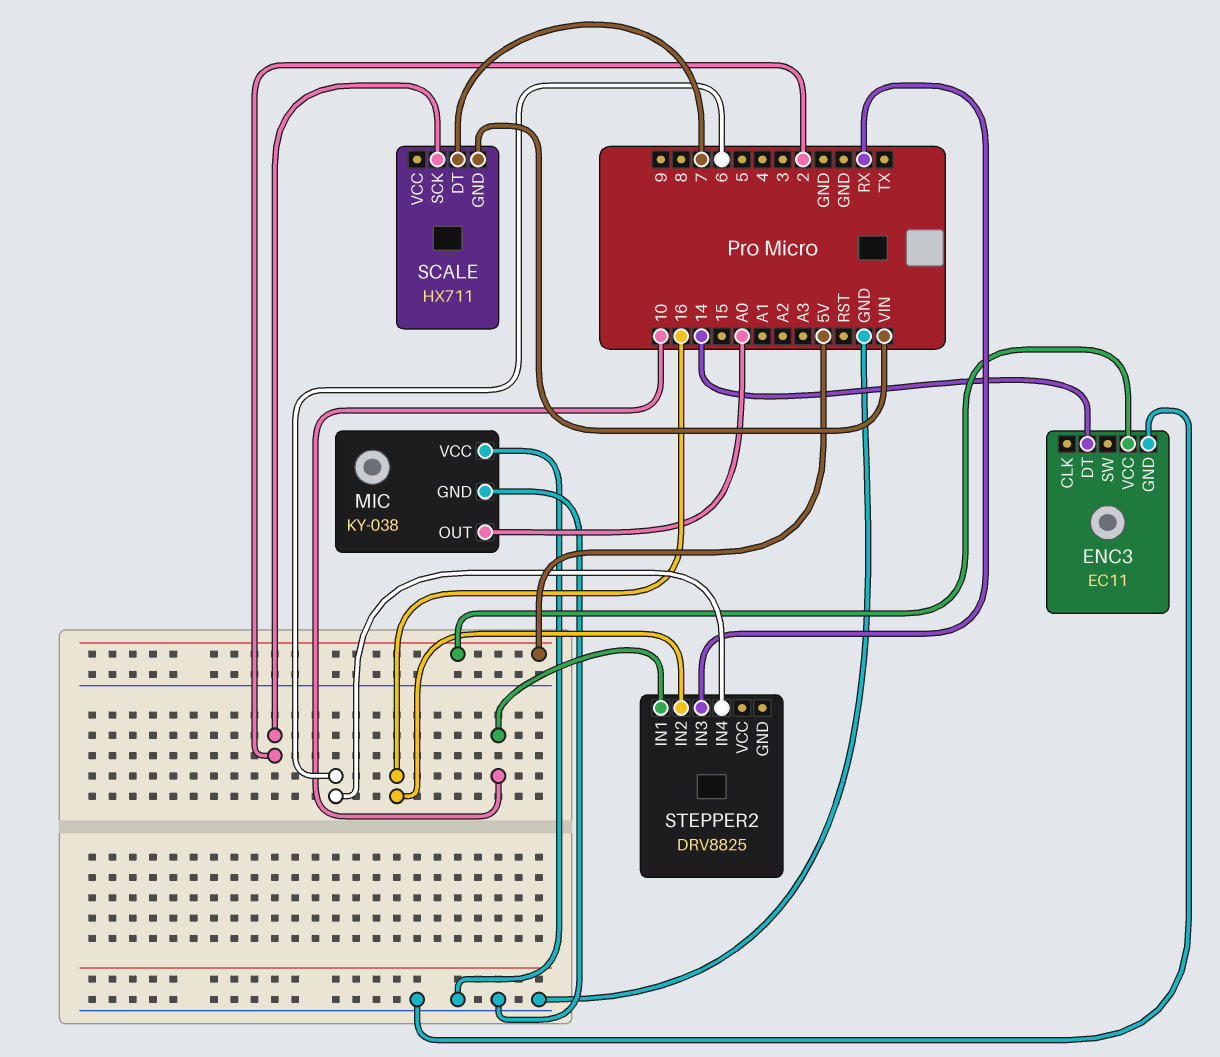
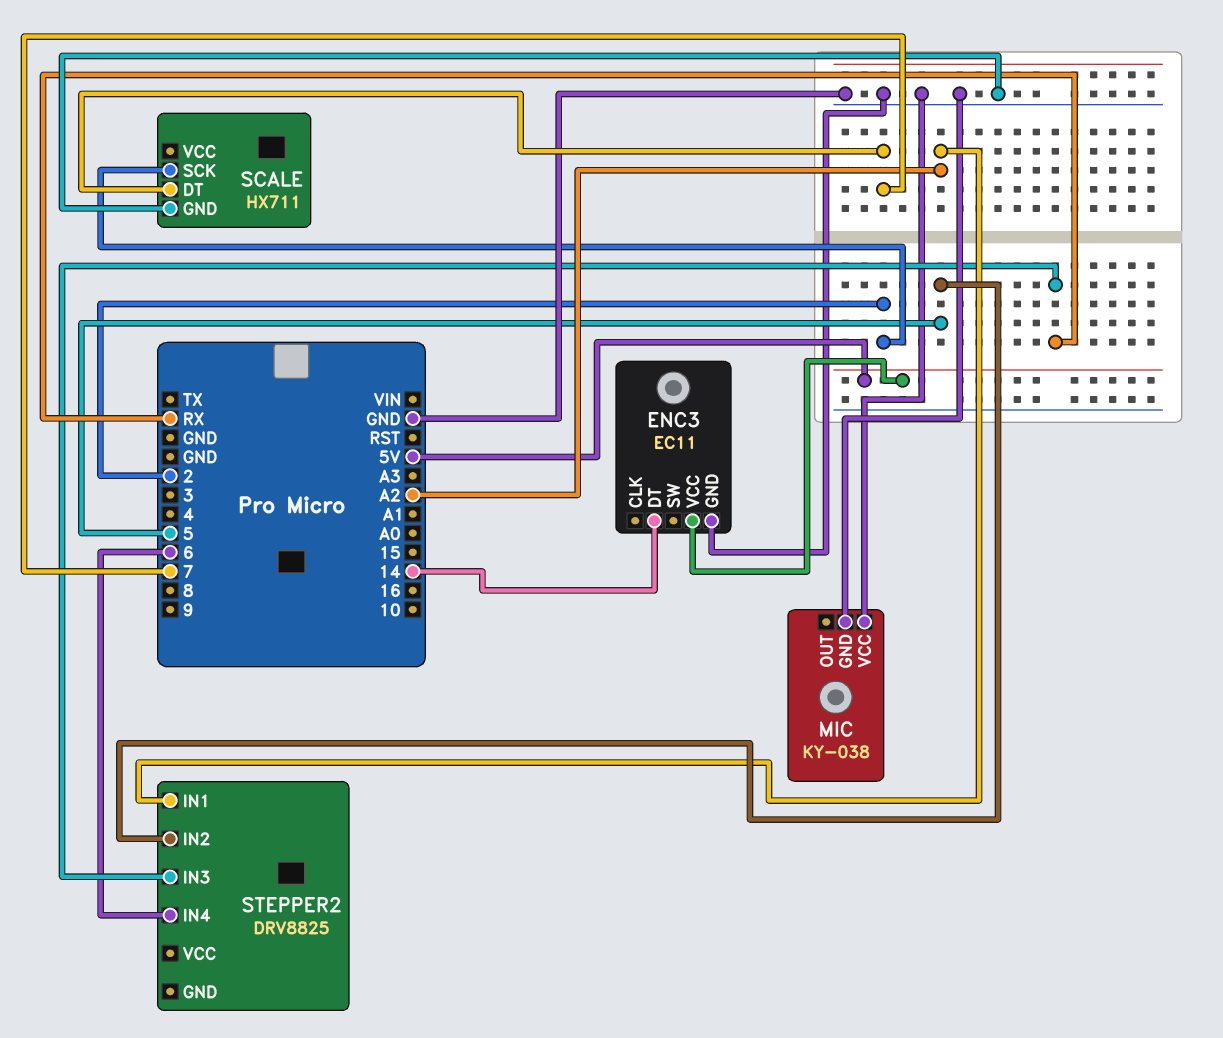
MIC pin OUT: A0 -> none
SCALE pin GND: VIN -> GND
STEPPER2 pin IN1: 10 -> A2
STEPPER2 pin IN2: 16 -> 5

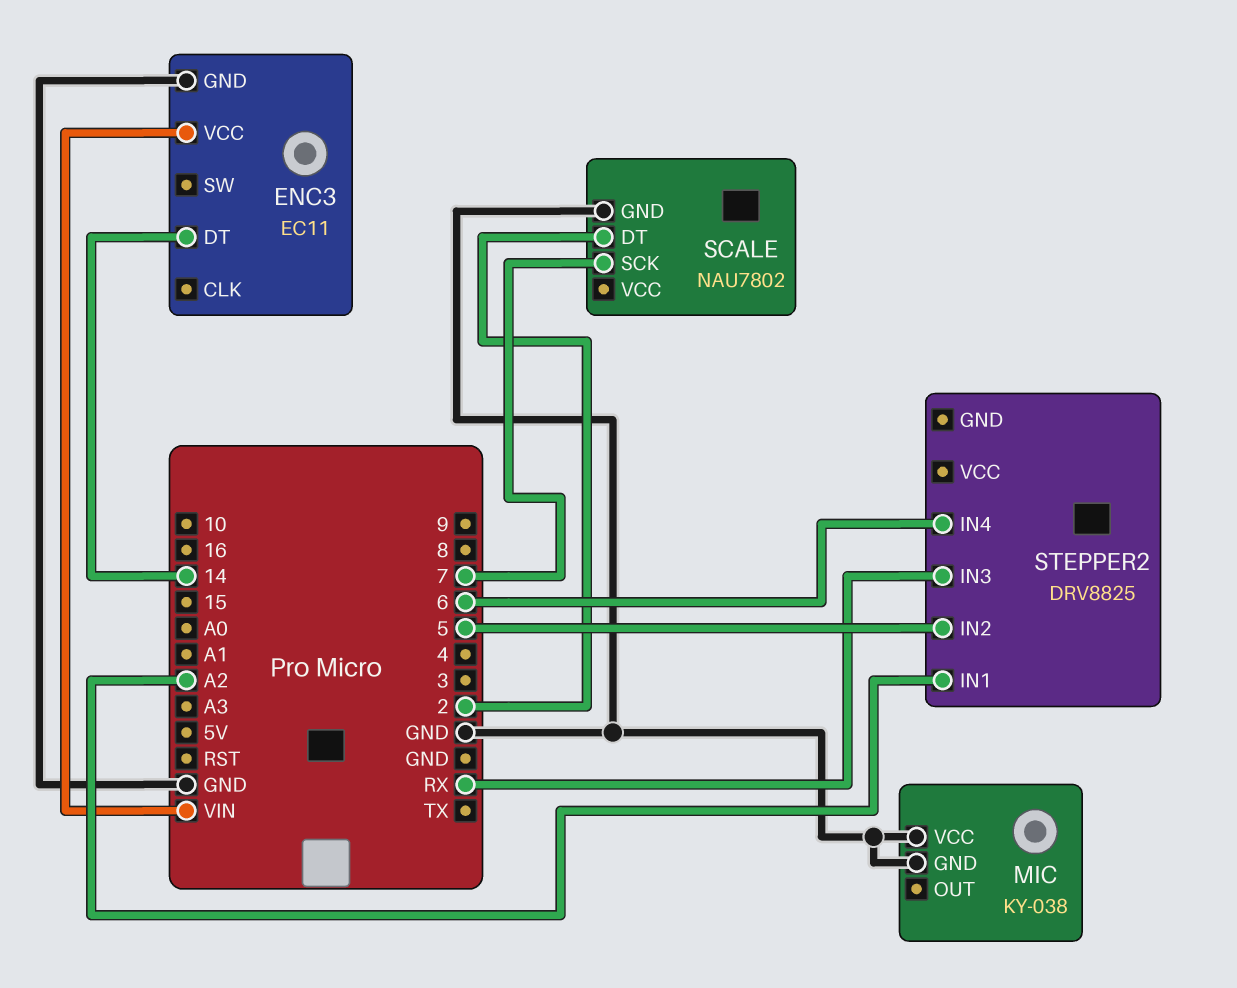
ENC3 pin VCC: 5V -> VIN
SCALE: HX711 -> NAU7802
SCALE pin DT: 7 -> 2
SCALE pin SCK: 2 -> 7

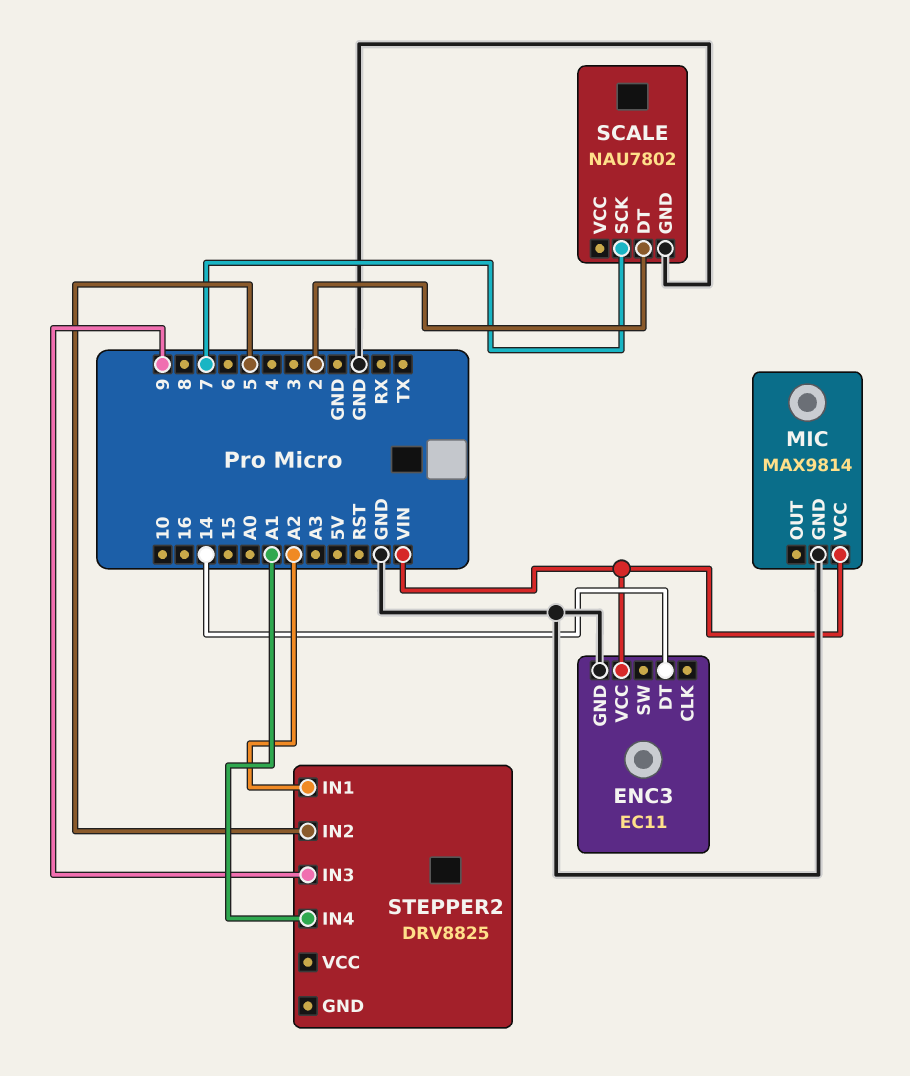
MIC: KY-038 -> MAX9814
MIC pin VCC: GND -> VIN
STEPPER2 pin IN3: RX -> 9
STEPPER2 pin IN4: 6 -> A1

